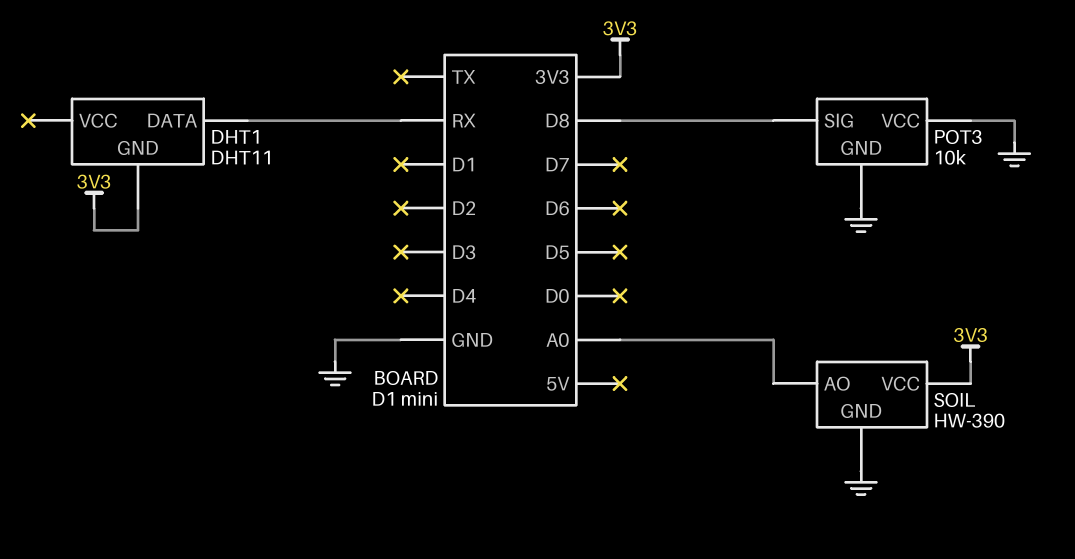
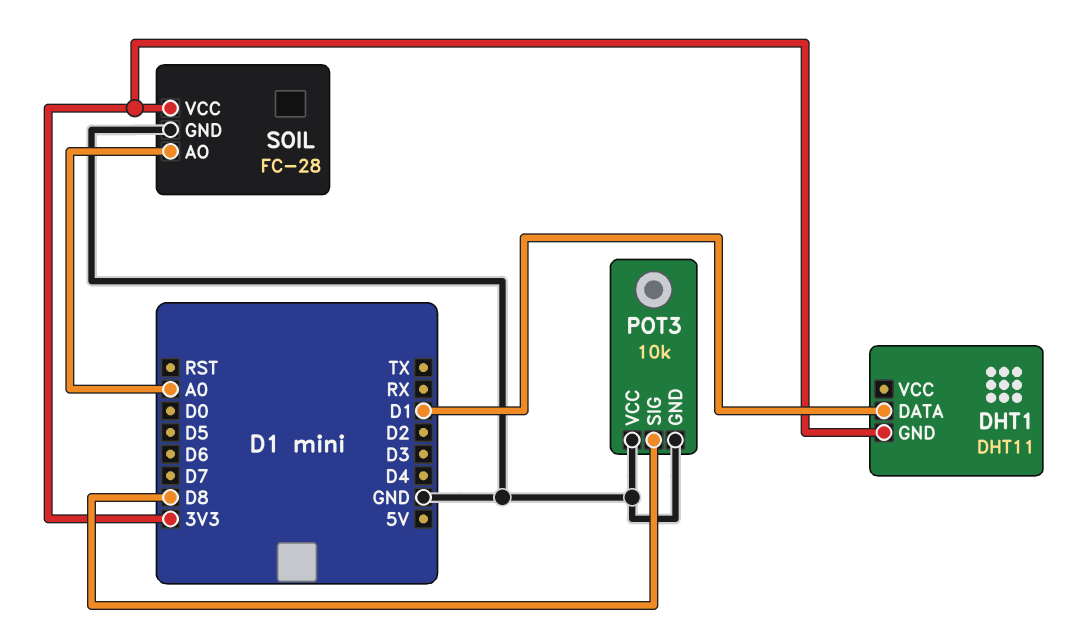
DHT1 pin DATA: RX -> D1
SOIL: HW-390 -> FC-28

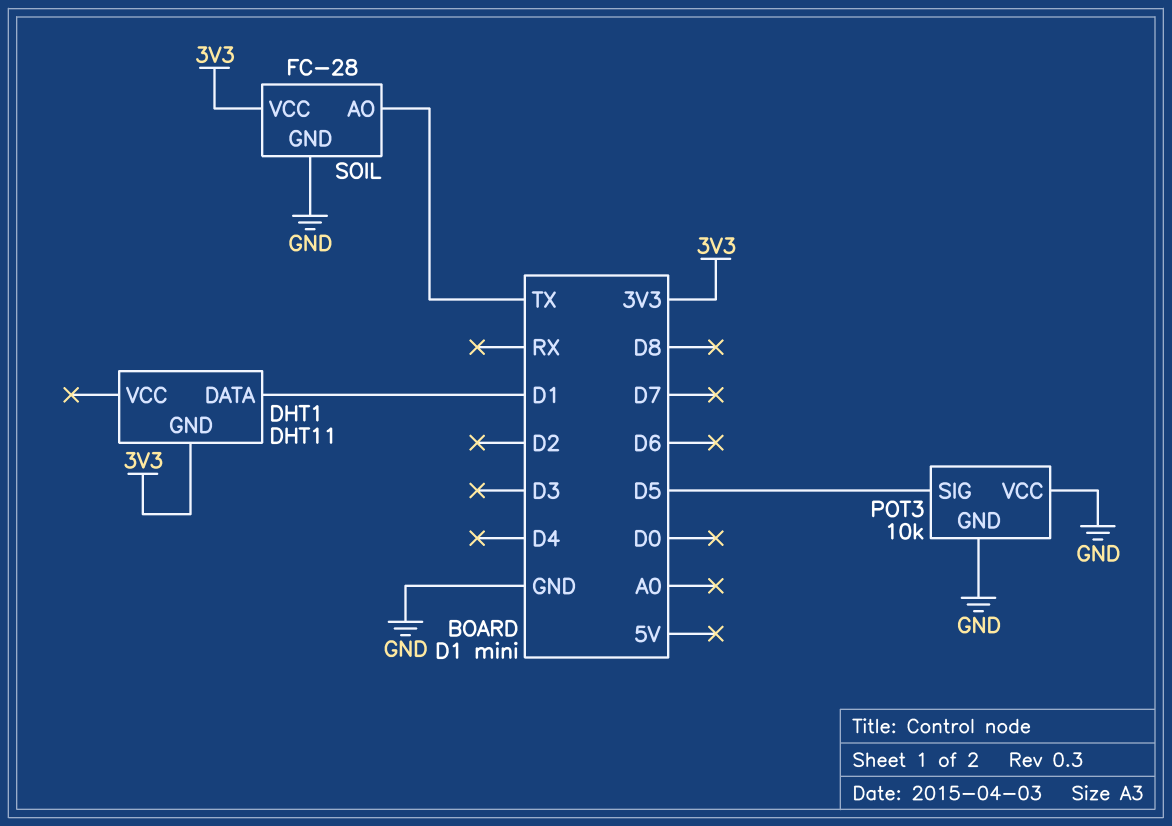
POT3 pin SIG: D8 -> D5
SOIL pin AO: A0 -> TX

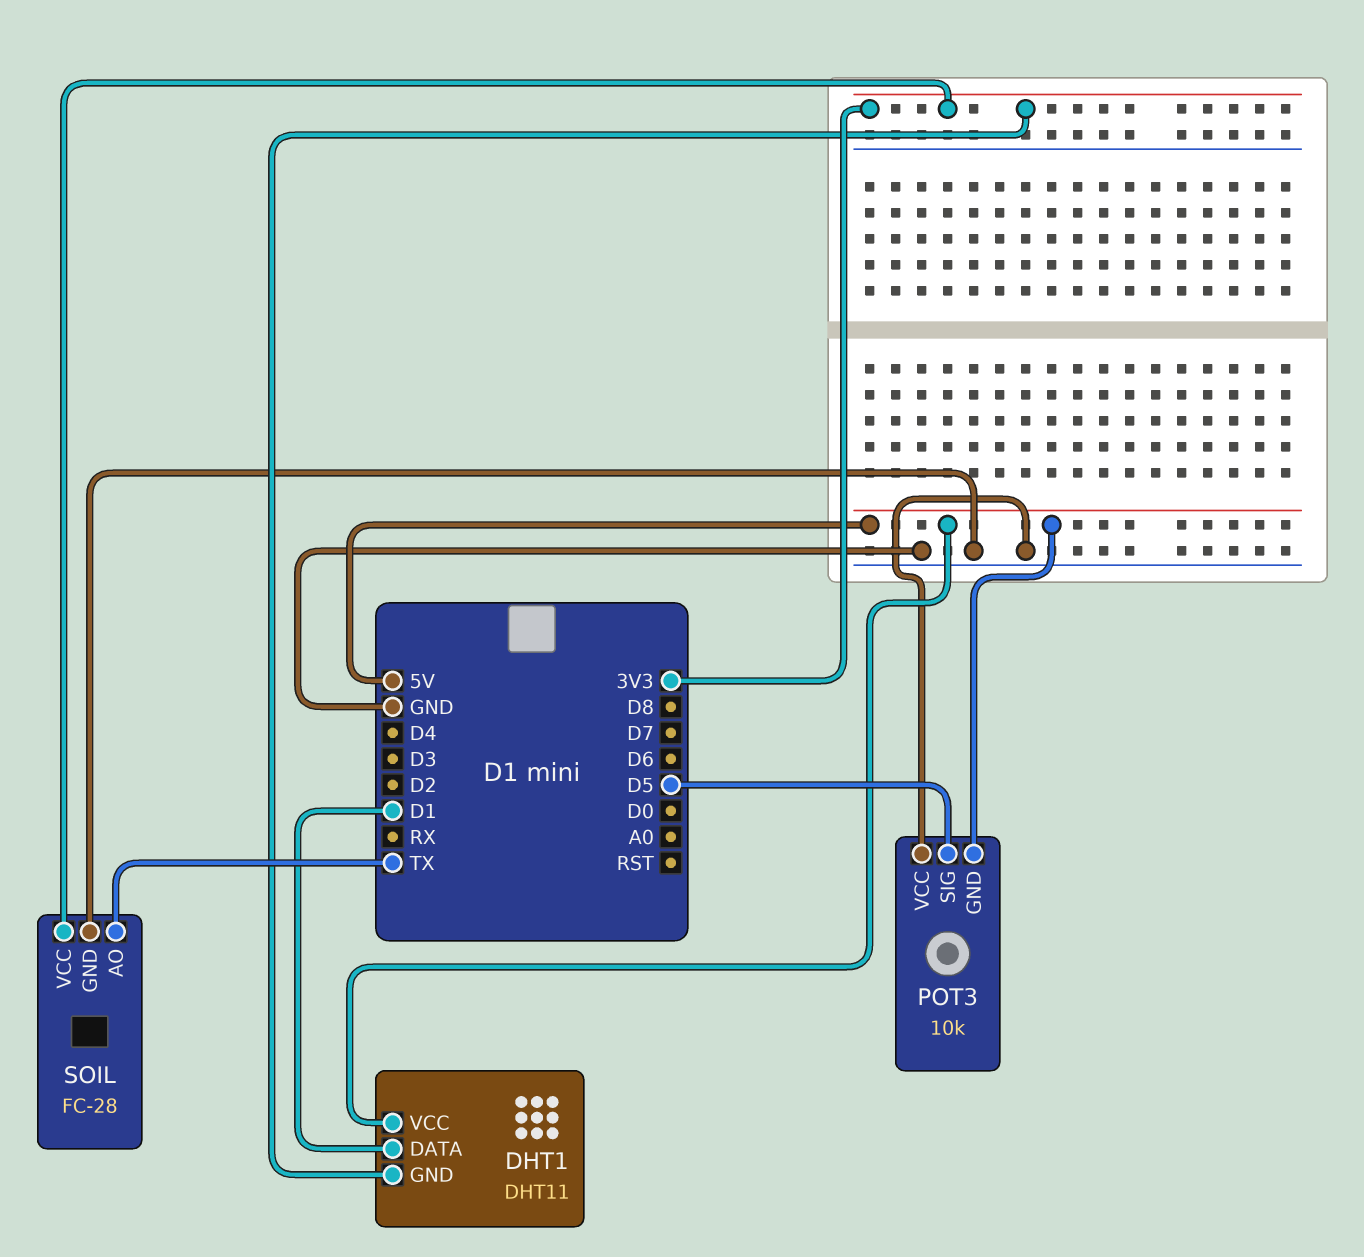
DHT1 pin VCC: none -> 5V
POT3 pin GND: GND -> 5V

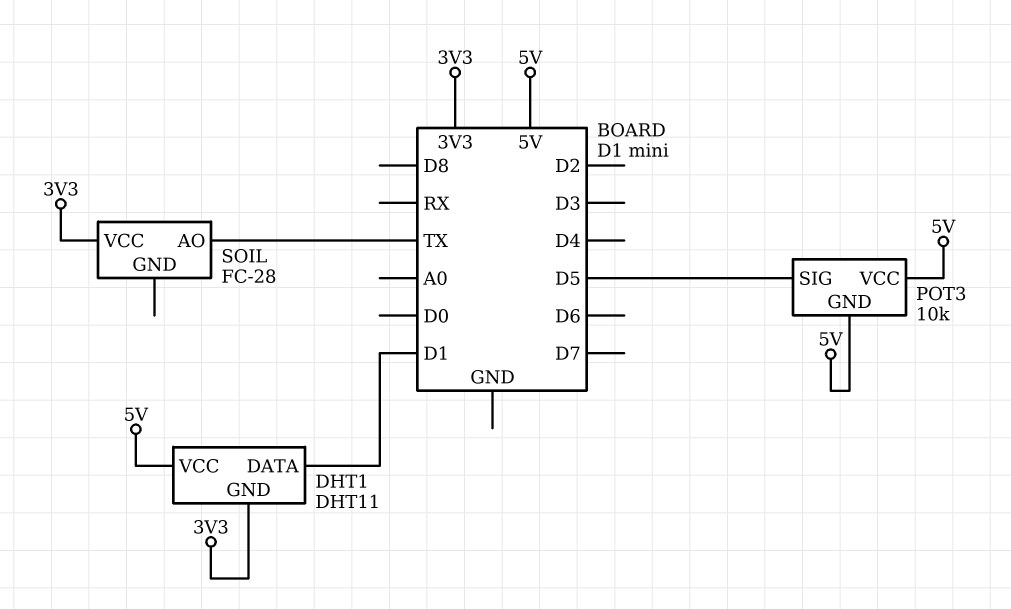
POT3 pin VCC: GND -> 5V
SOIL pin GND: GND -> none

